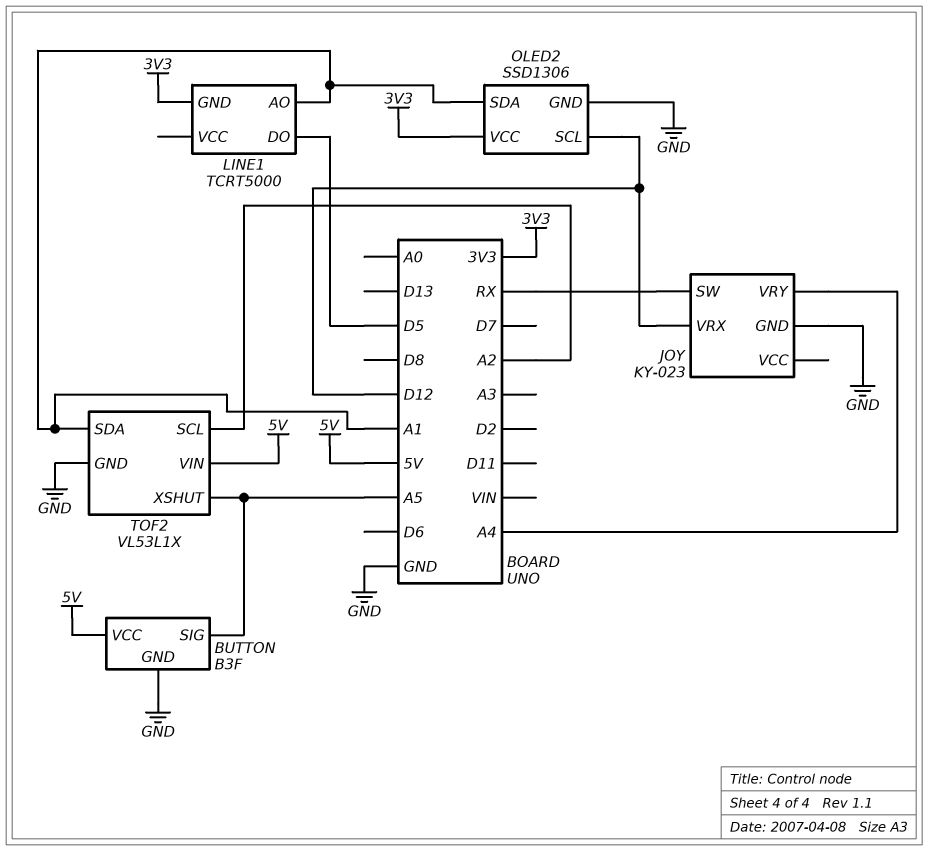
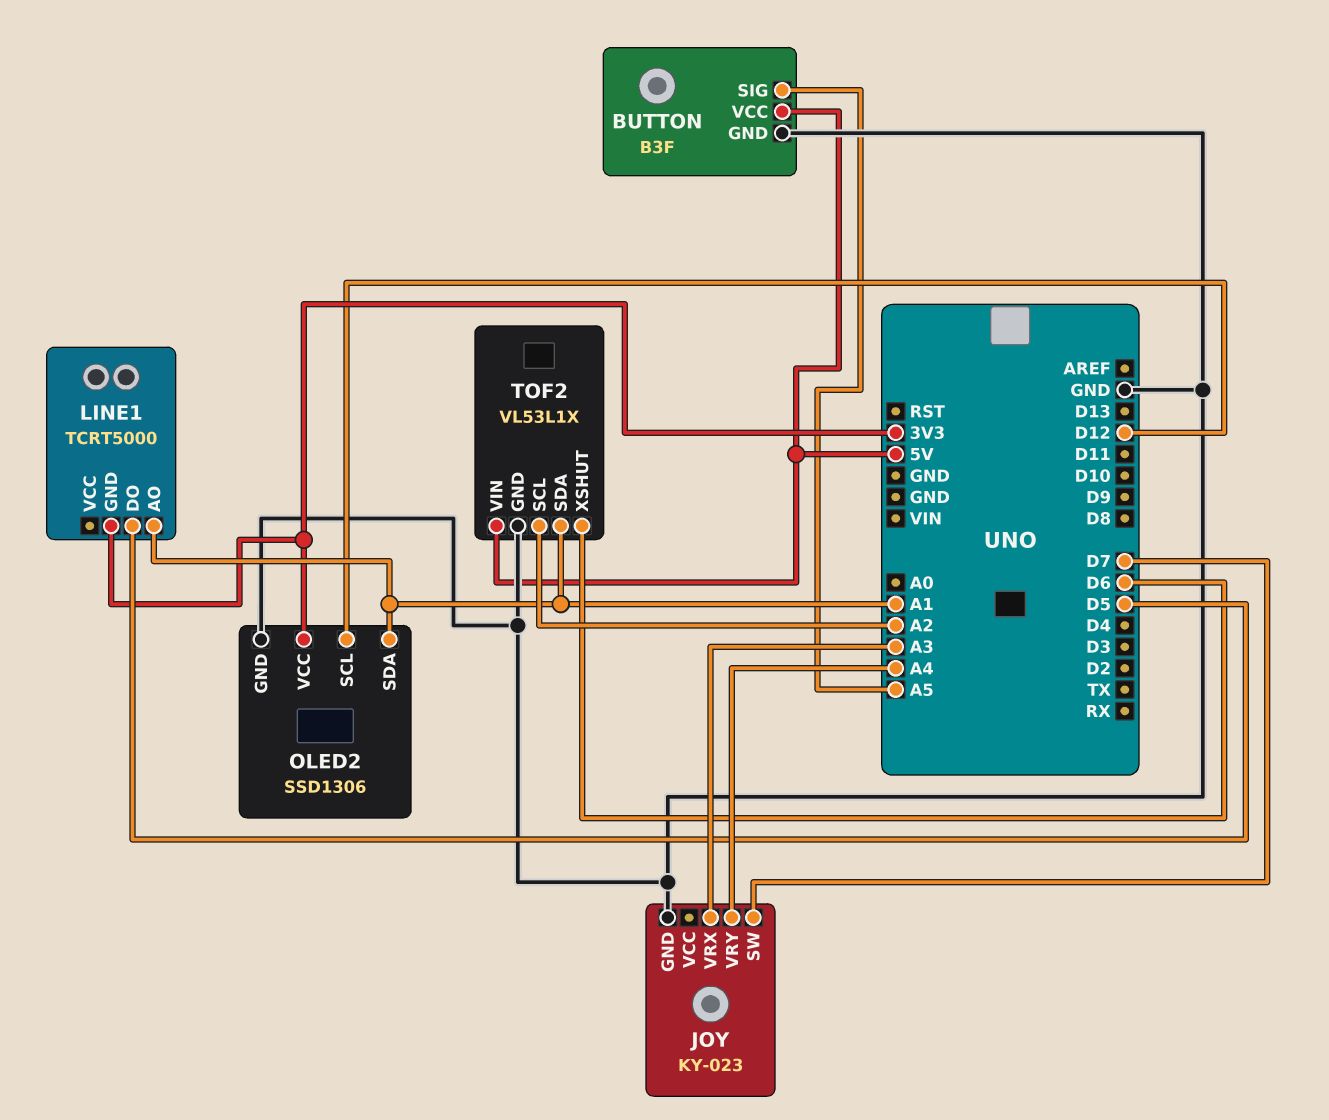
JOY pin SW: RX -> D7
JOY pin VRX: D12 -> A3
TOF2 pin XSHUT: A5 -> D6

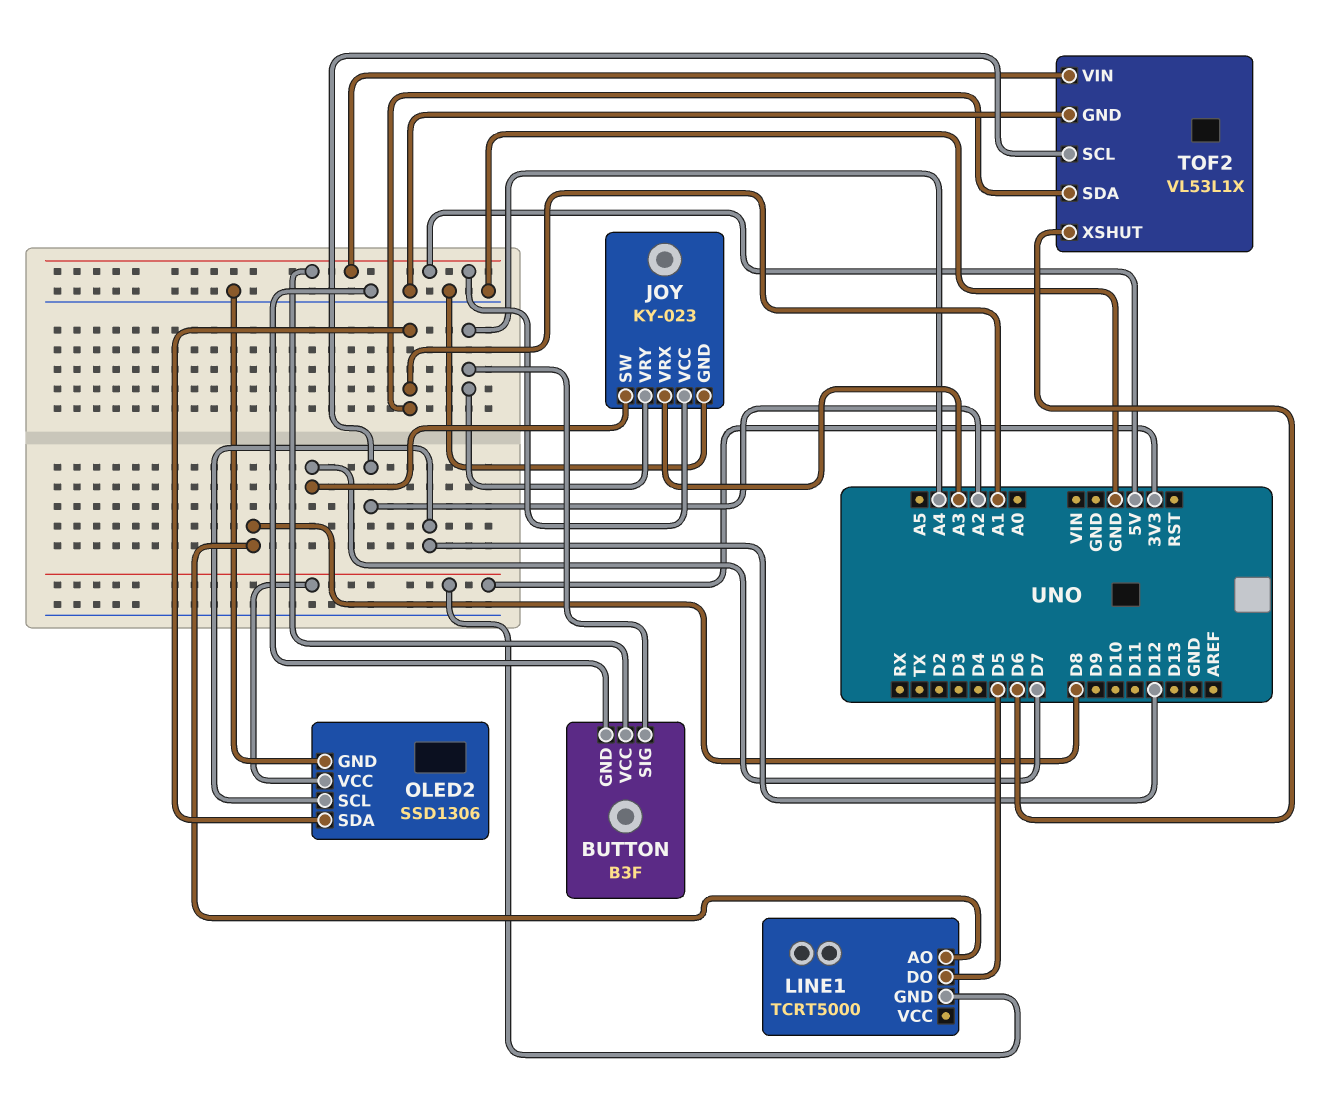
BUTTON pin SIG: A5 -> A4
JOY pin VCC: none -> 5V
LINE1 pin AO: A1 -> D8

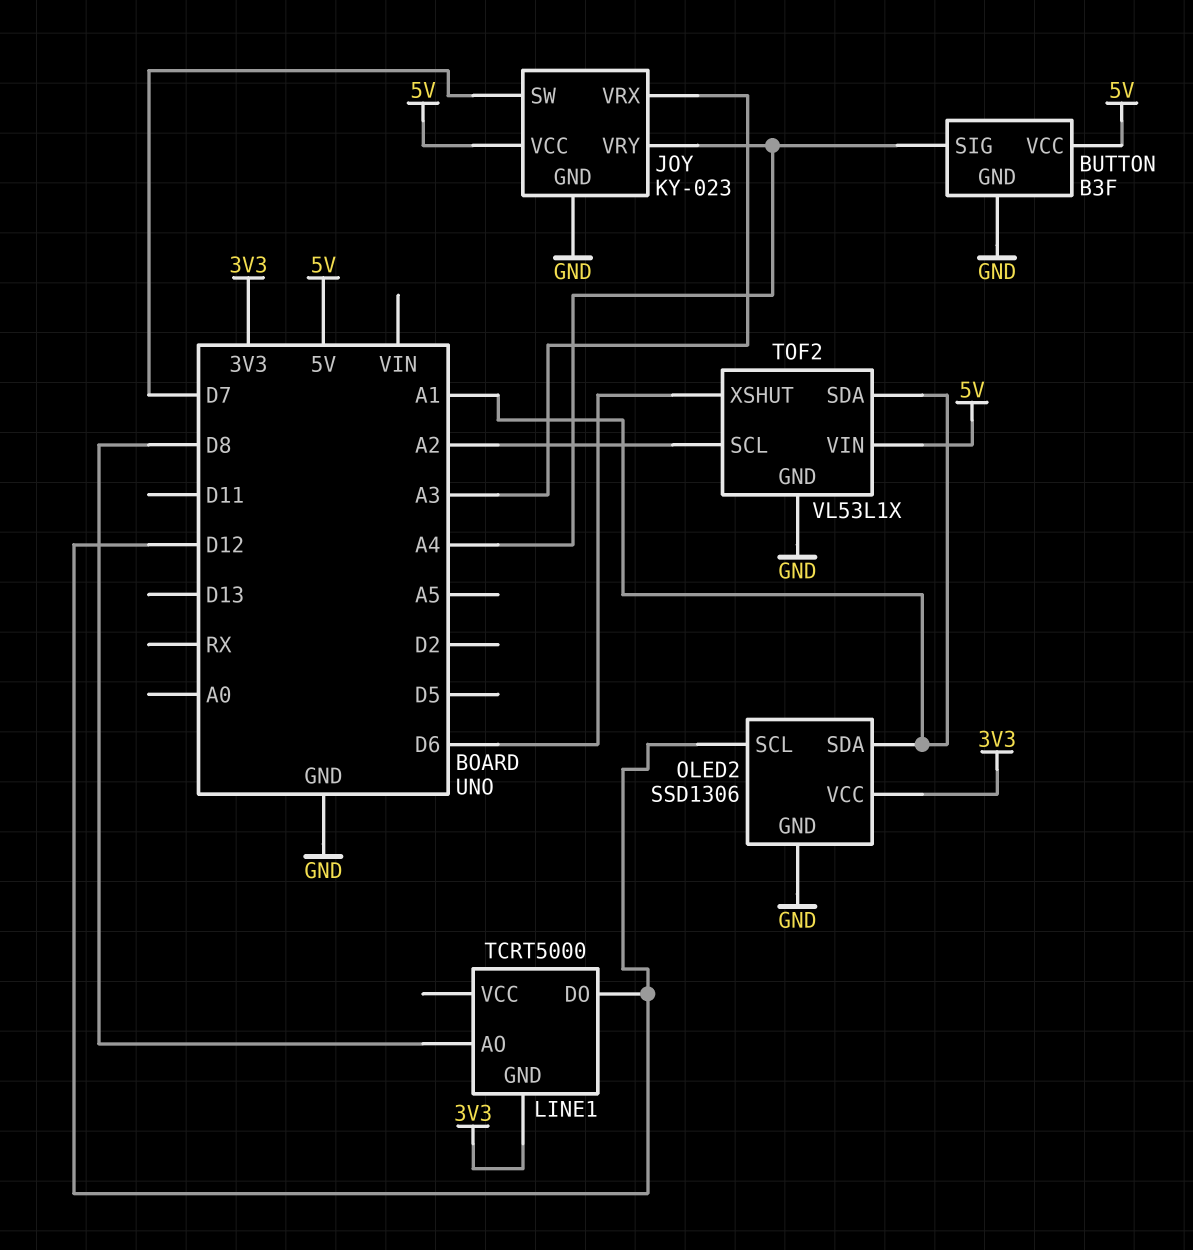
LINE1 pin DO: D5 -> D12

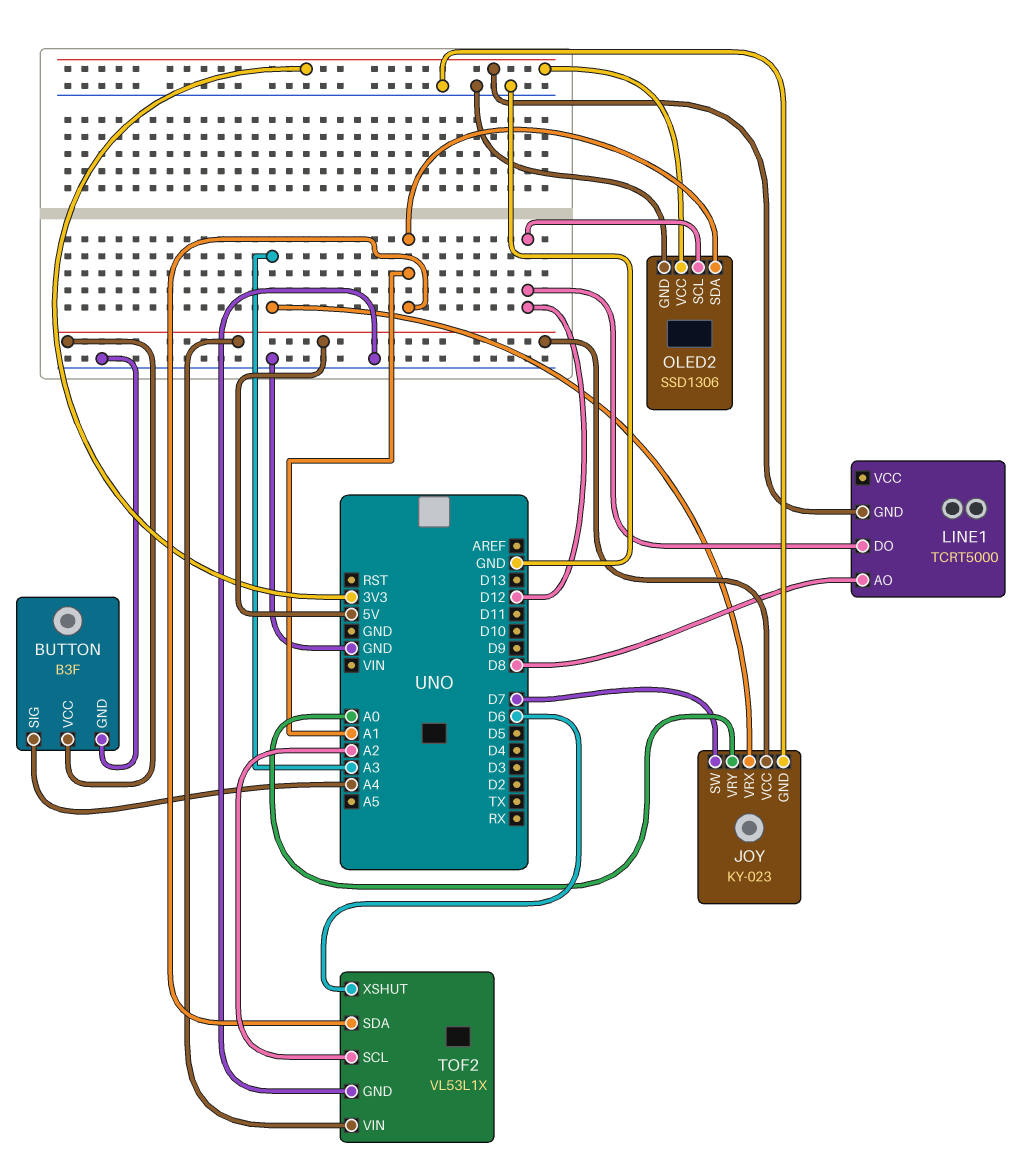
JOY pin VRY: A4 -> A0

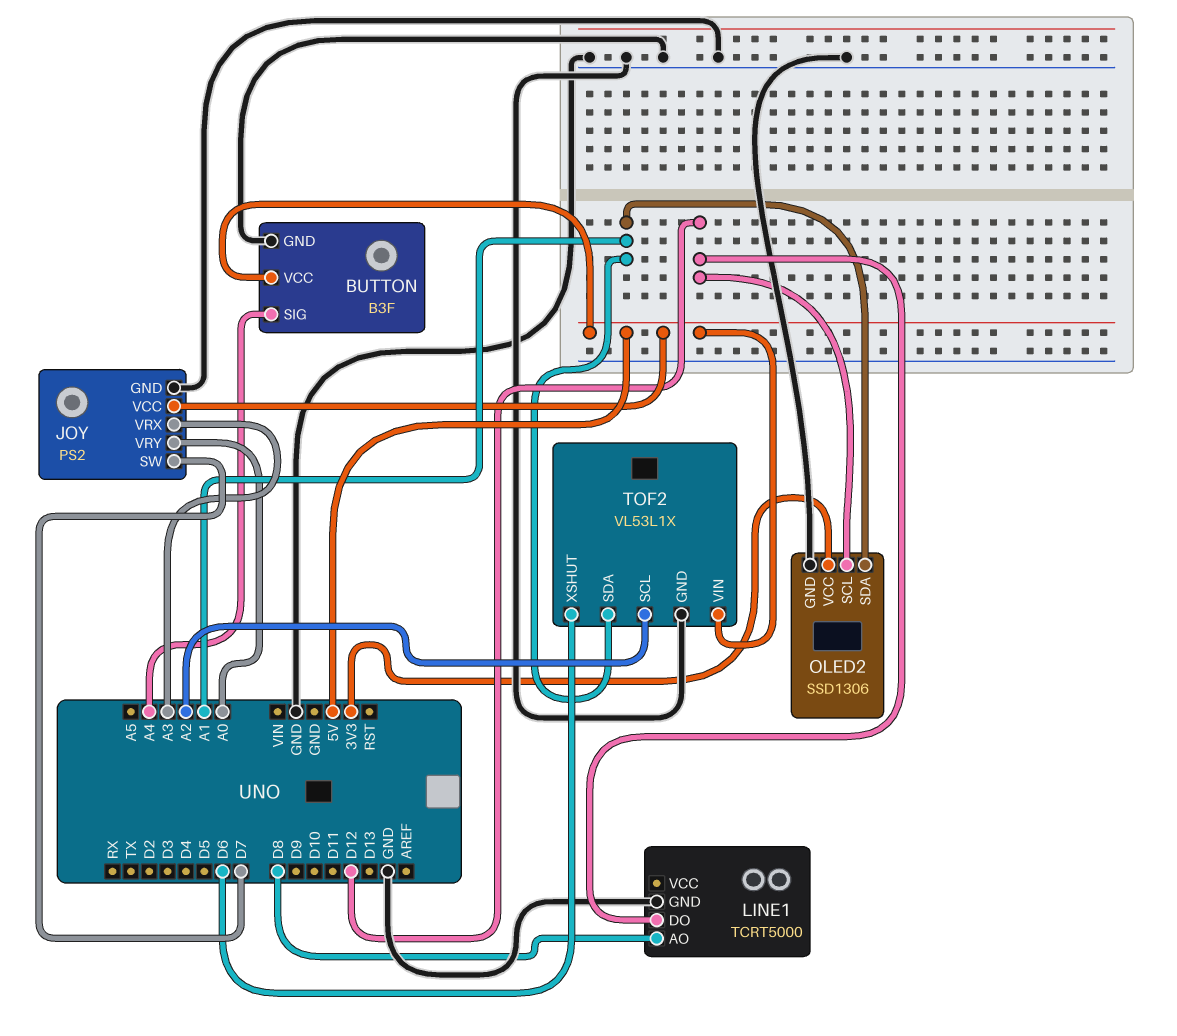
JOY: KY-023 -> PS2
LINE1 pin GND: 3V3 -> GND

